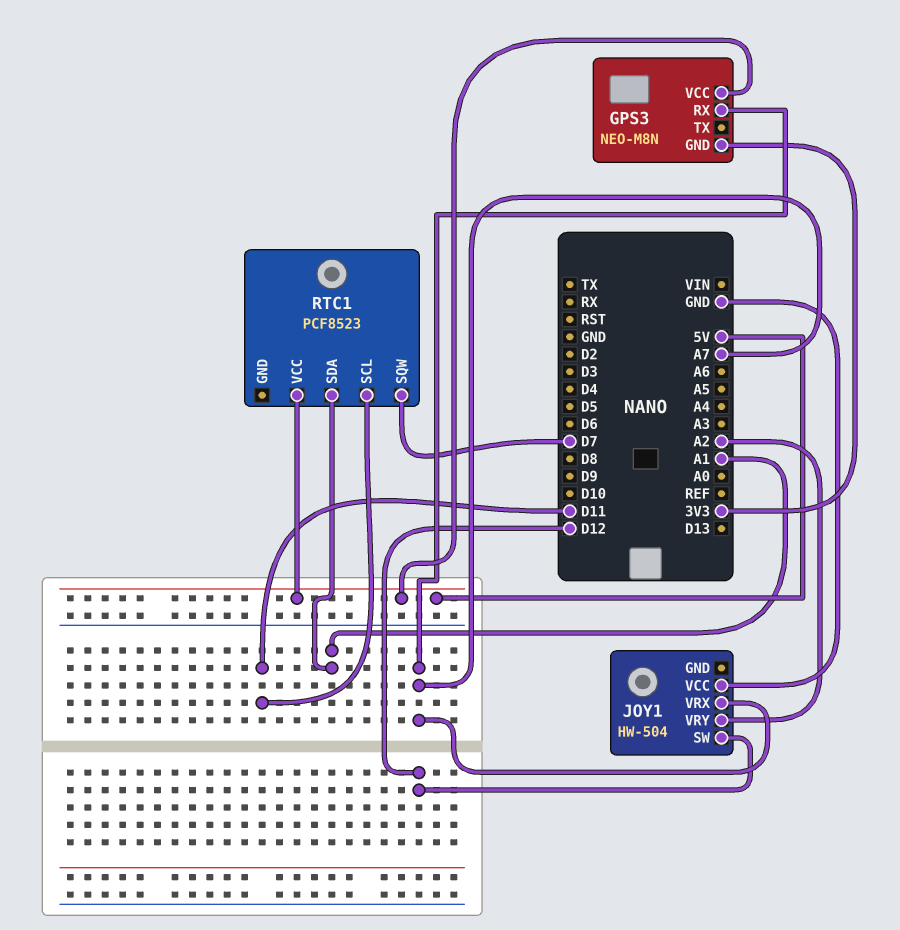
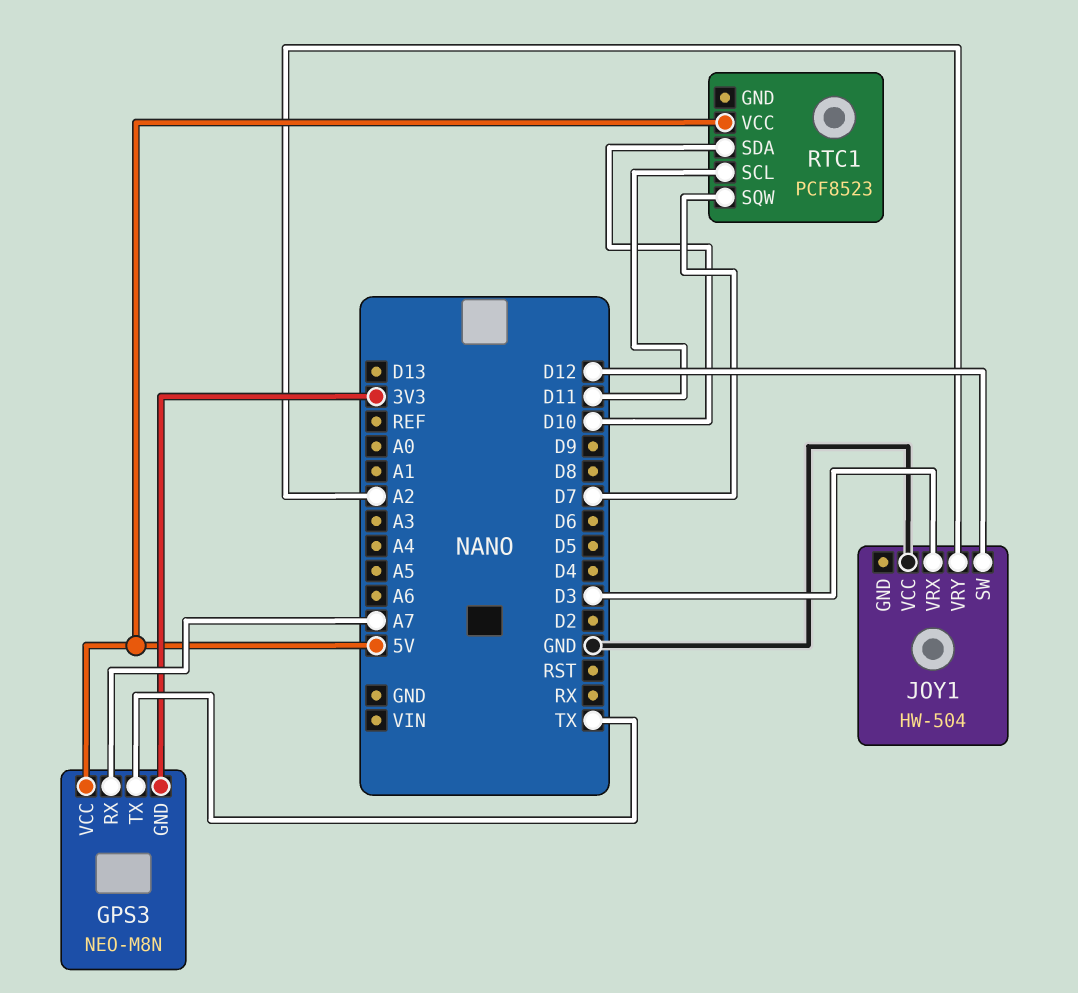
GPS3 pin TX: none -> TX
JOY1 pin VRX: A7 -> D3
RTC1 pin SDA: A1 -> D10

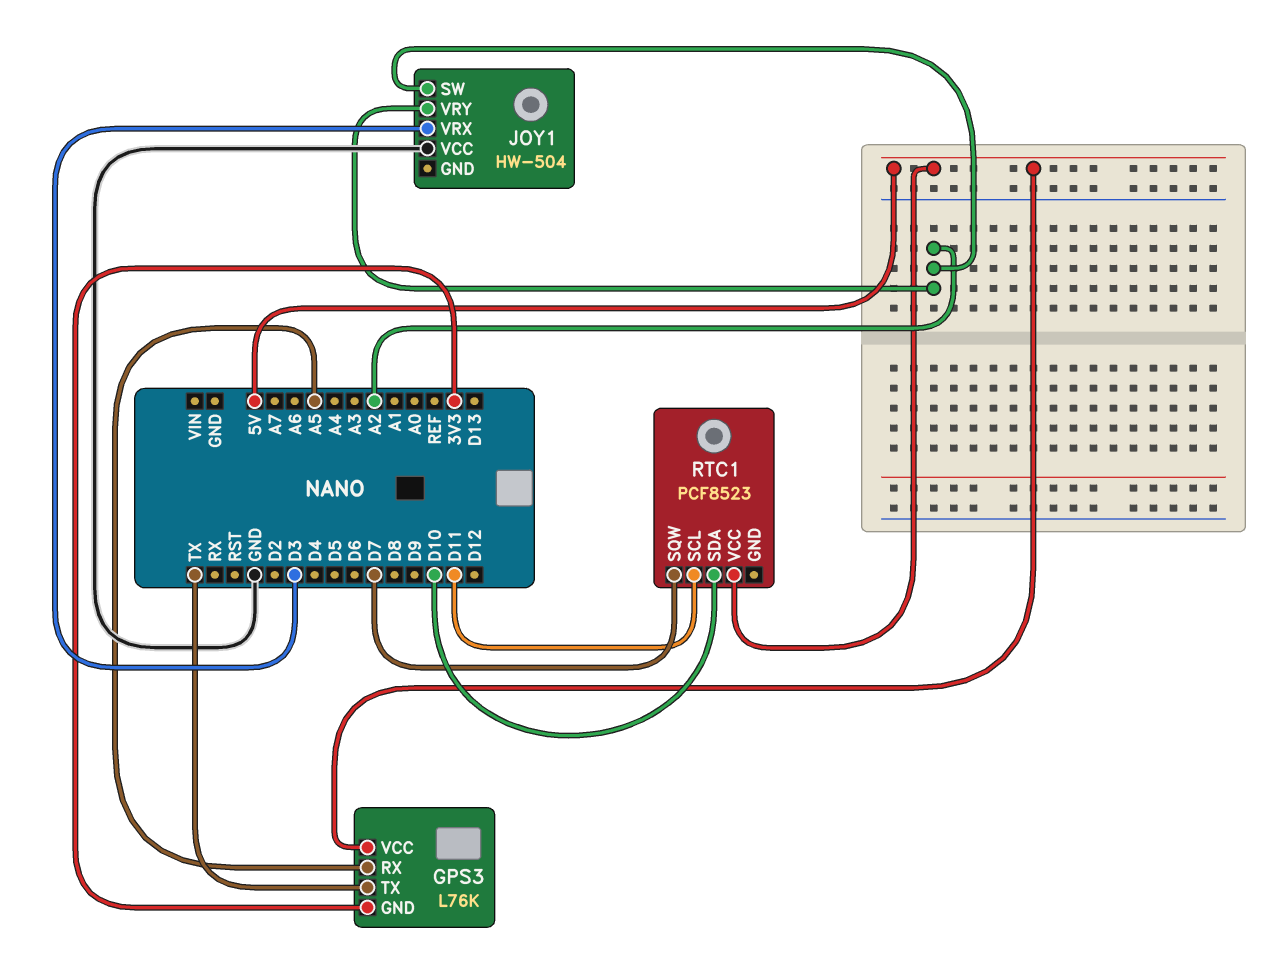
GPS3: NEO-M8N -> L76K
GPS3 pin RX: A7 -> A5
JOY1 pin SW: D12 -> A2

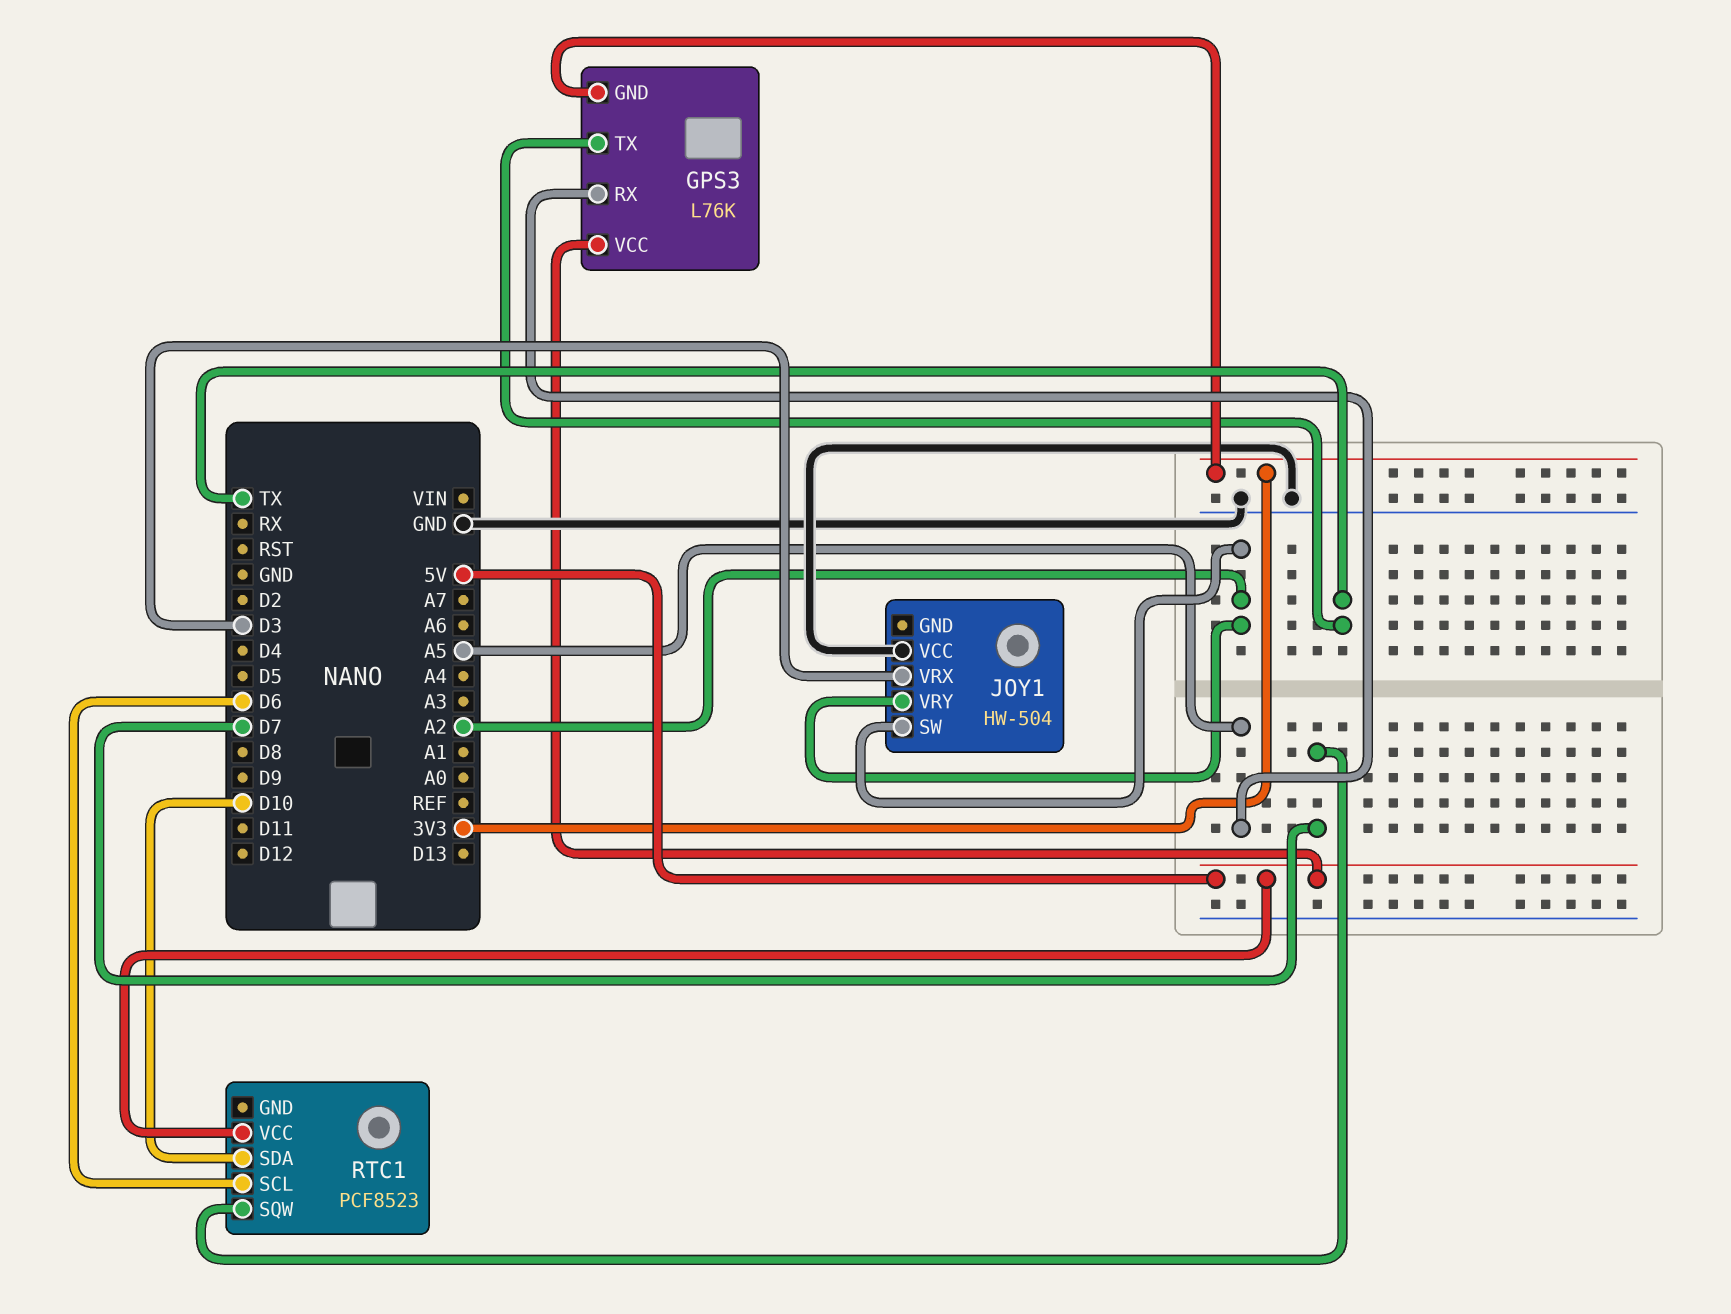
RTC1 pin SCL: D11 -> D6

